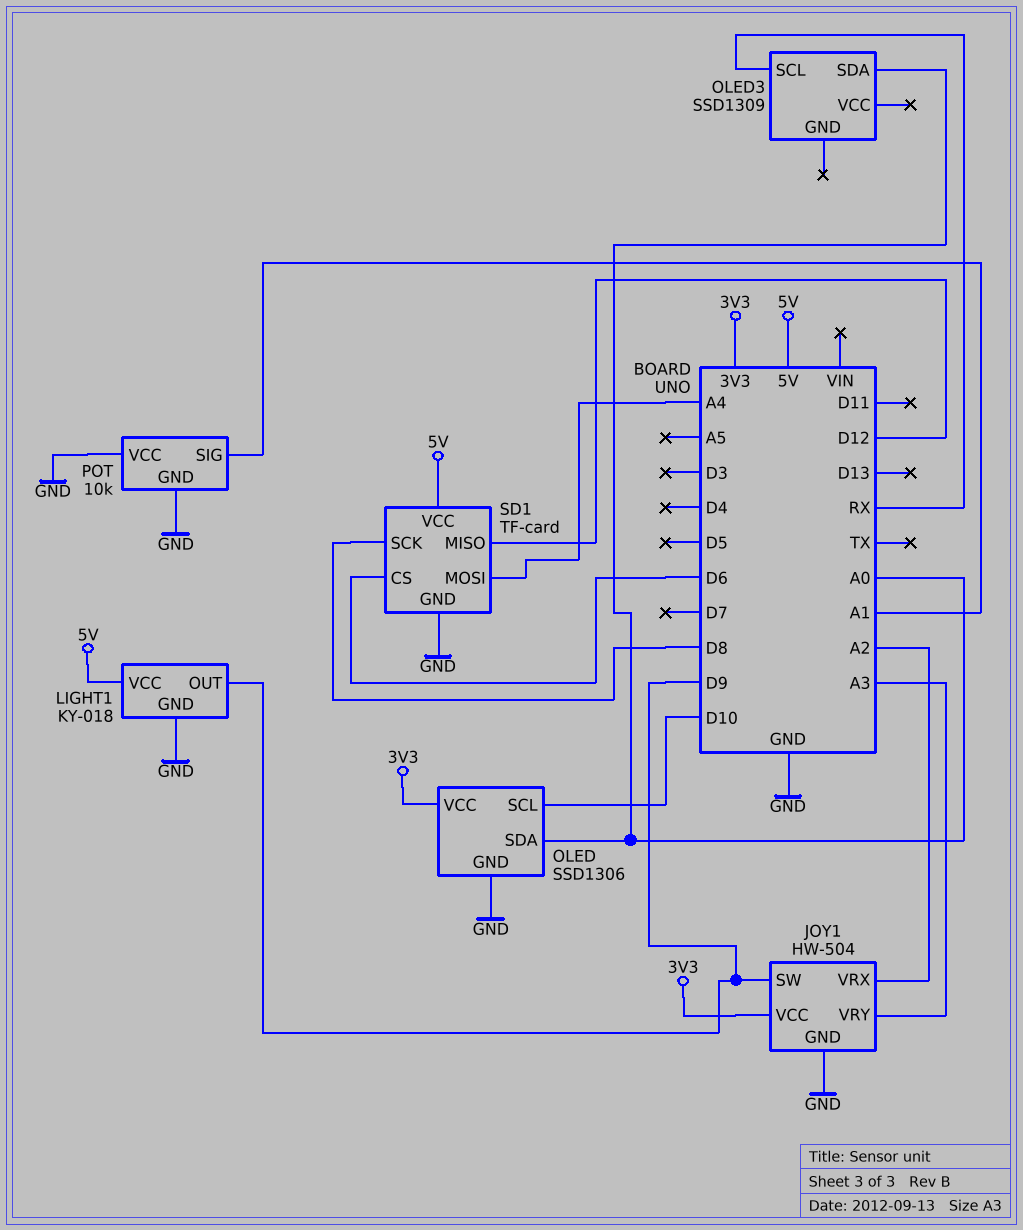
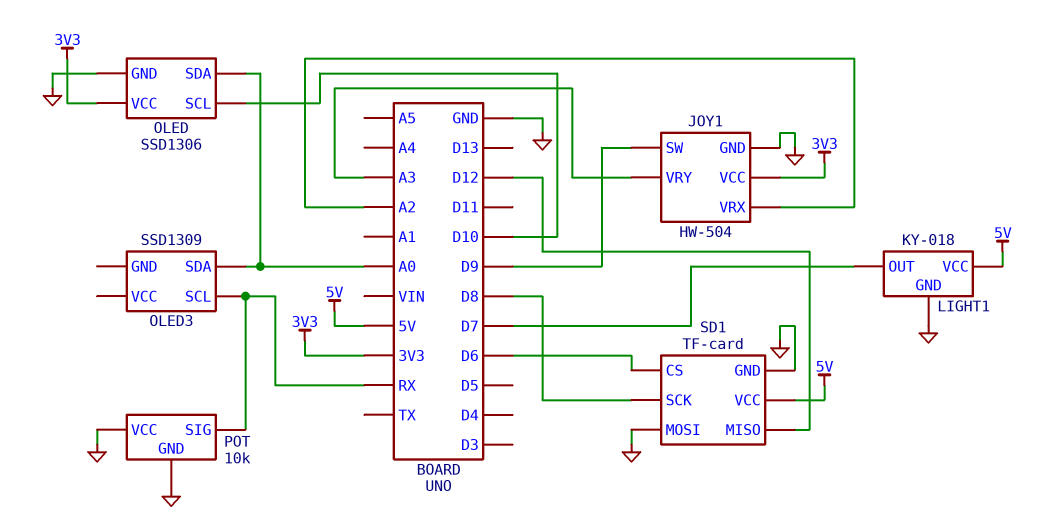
LIGHT1 pin OUT: D9 -> D7
POT pin SIG: A1 -> RX
SD1 pin MOSI: A4 -> GND

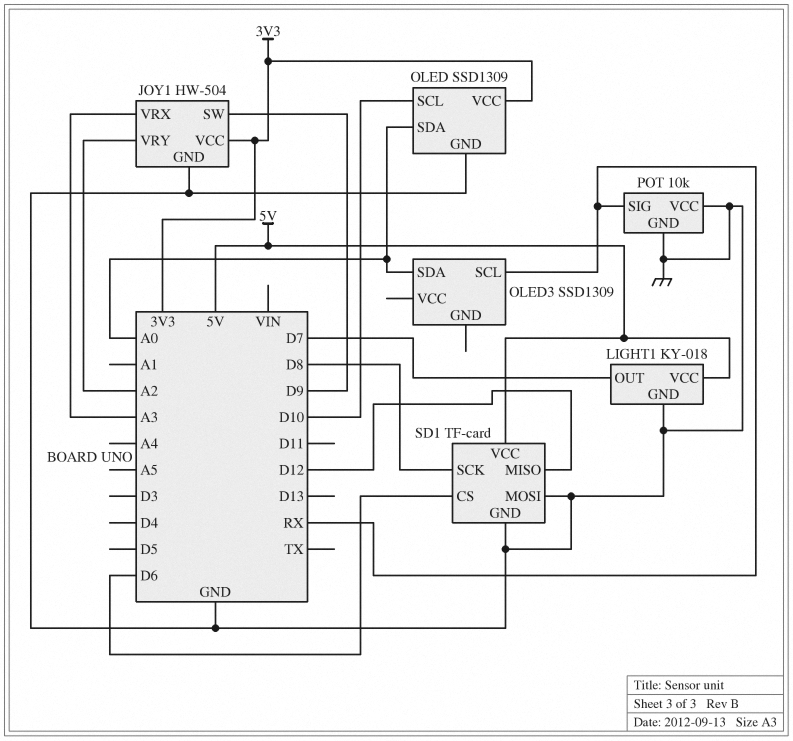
JOY1 pin VRX: A2 -> A3
JOY1 pin VRY: A3 -> A2
OLED: SSD1306 -> SSD1309

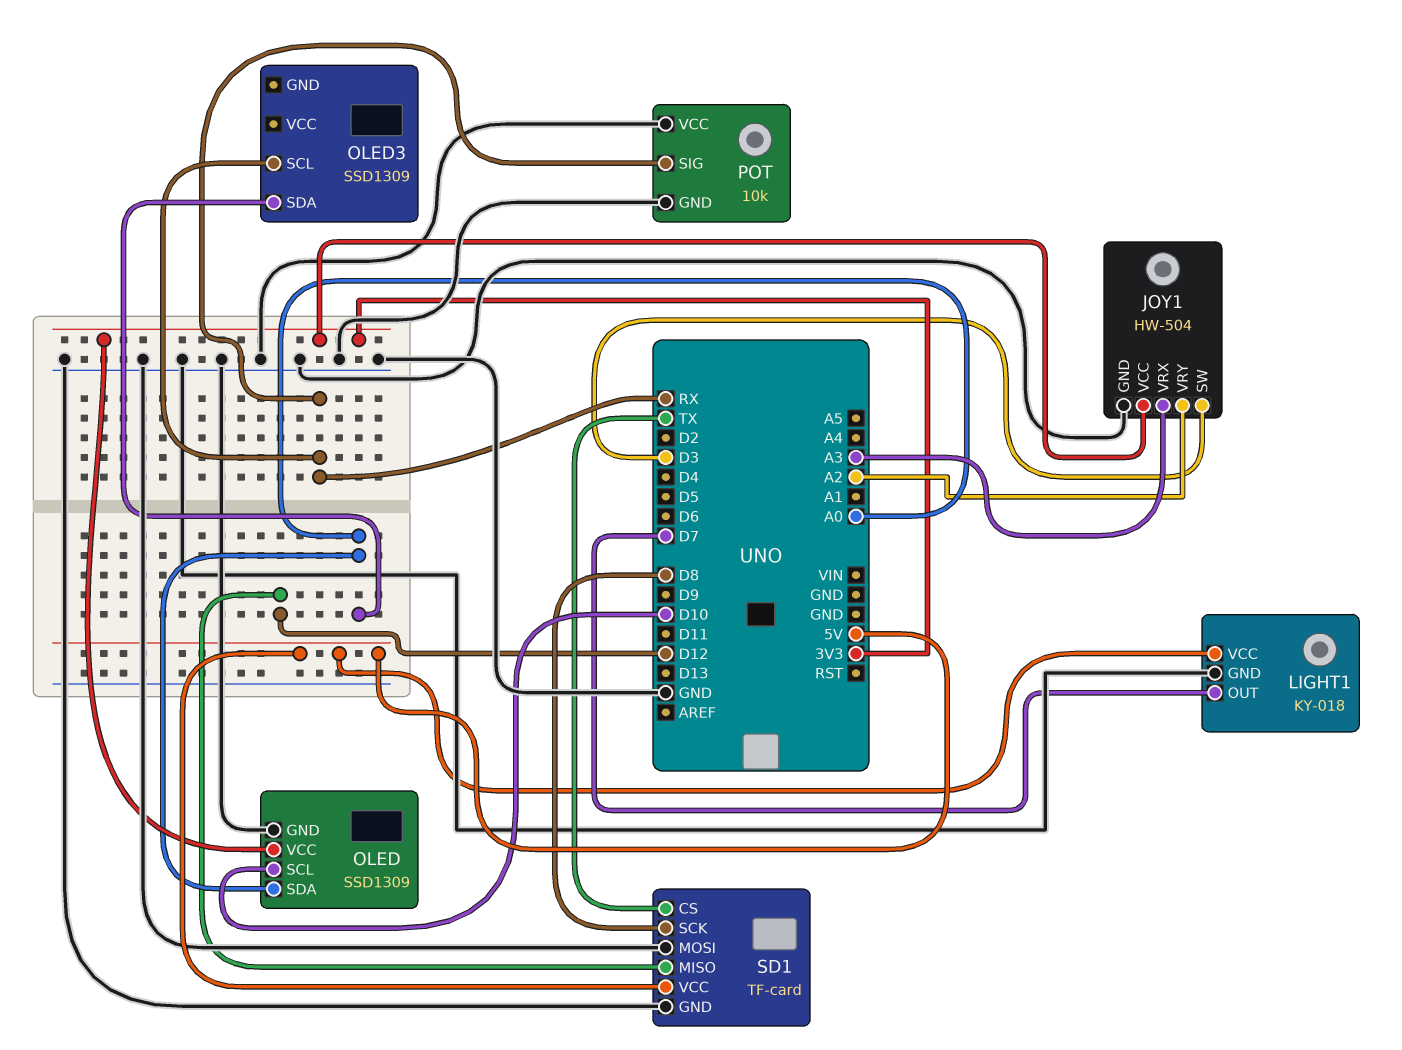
JOY1 pin SW: D9 -> D3
SD1 pin CS: D6 -> TX

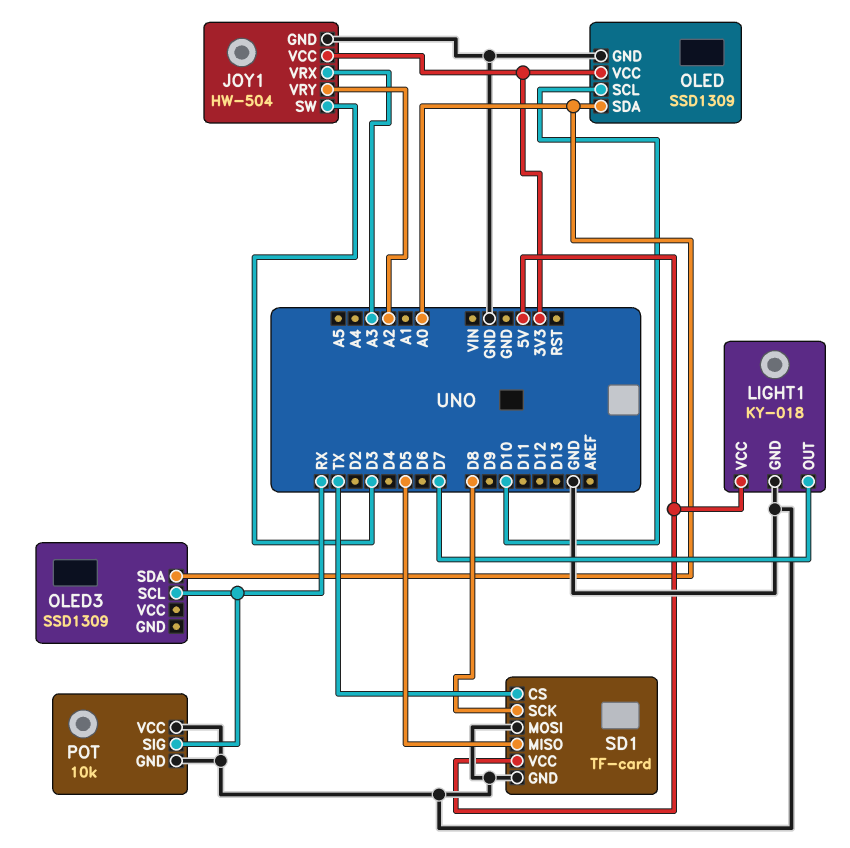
SD1 pin MISO: D12 -> D5

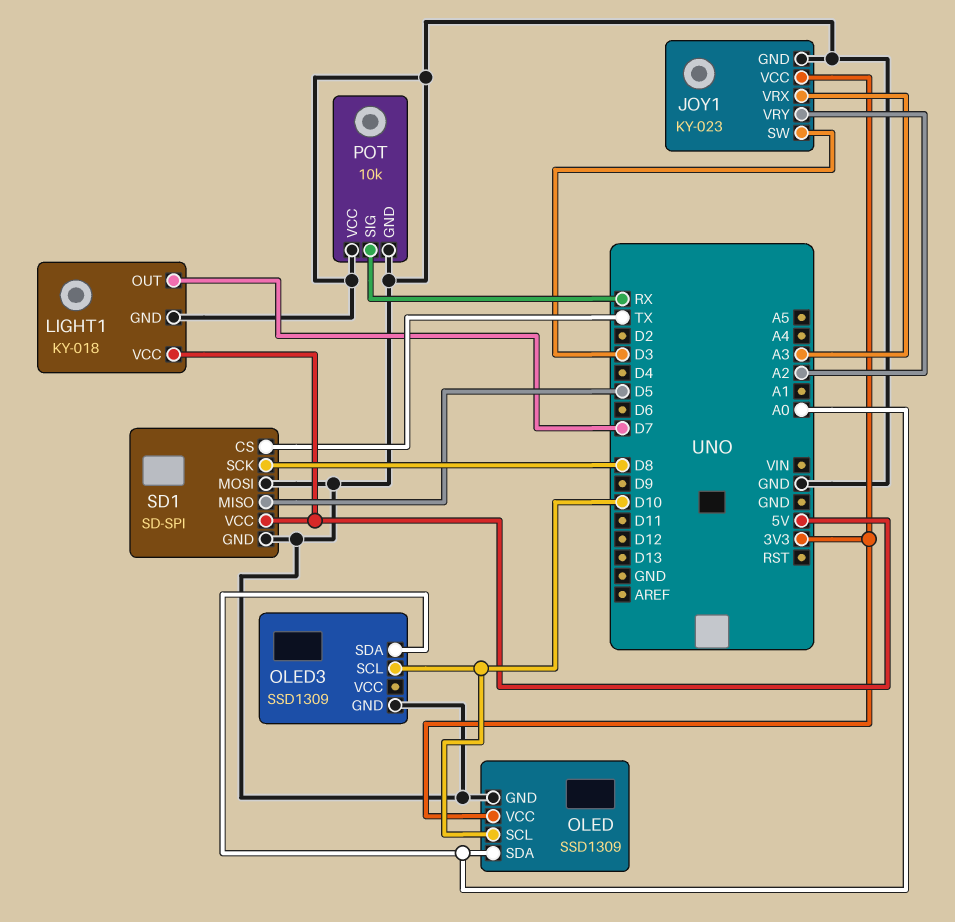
JOY1: HW-504 -> KY-023
OLED3 pin GND: none -> GND
OLED3 pin SCL: RX -> D10
SD1: TF-card -> SD-SPI

